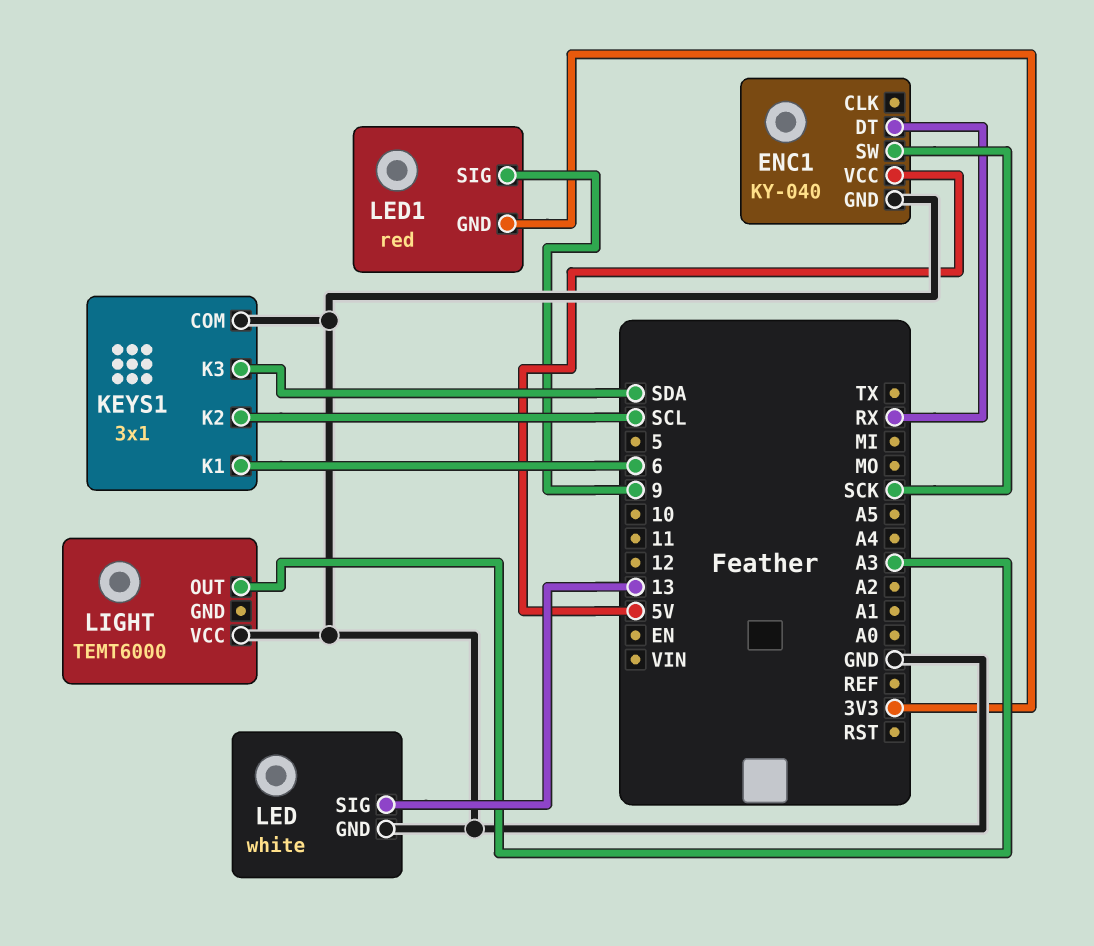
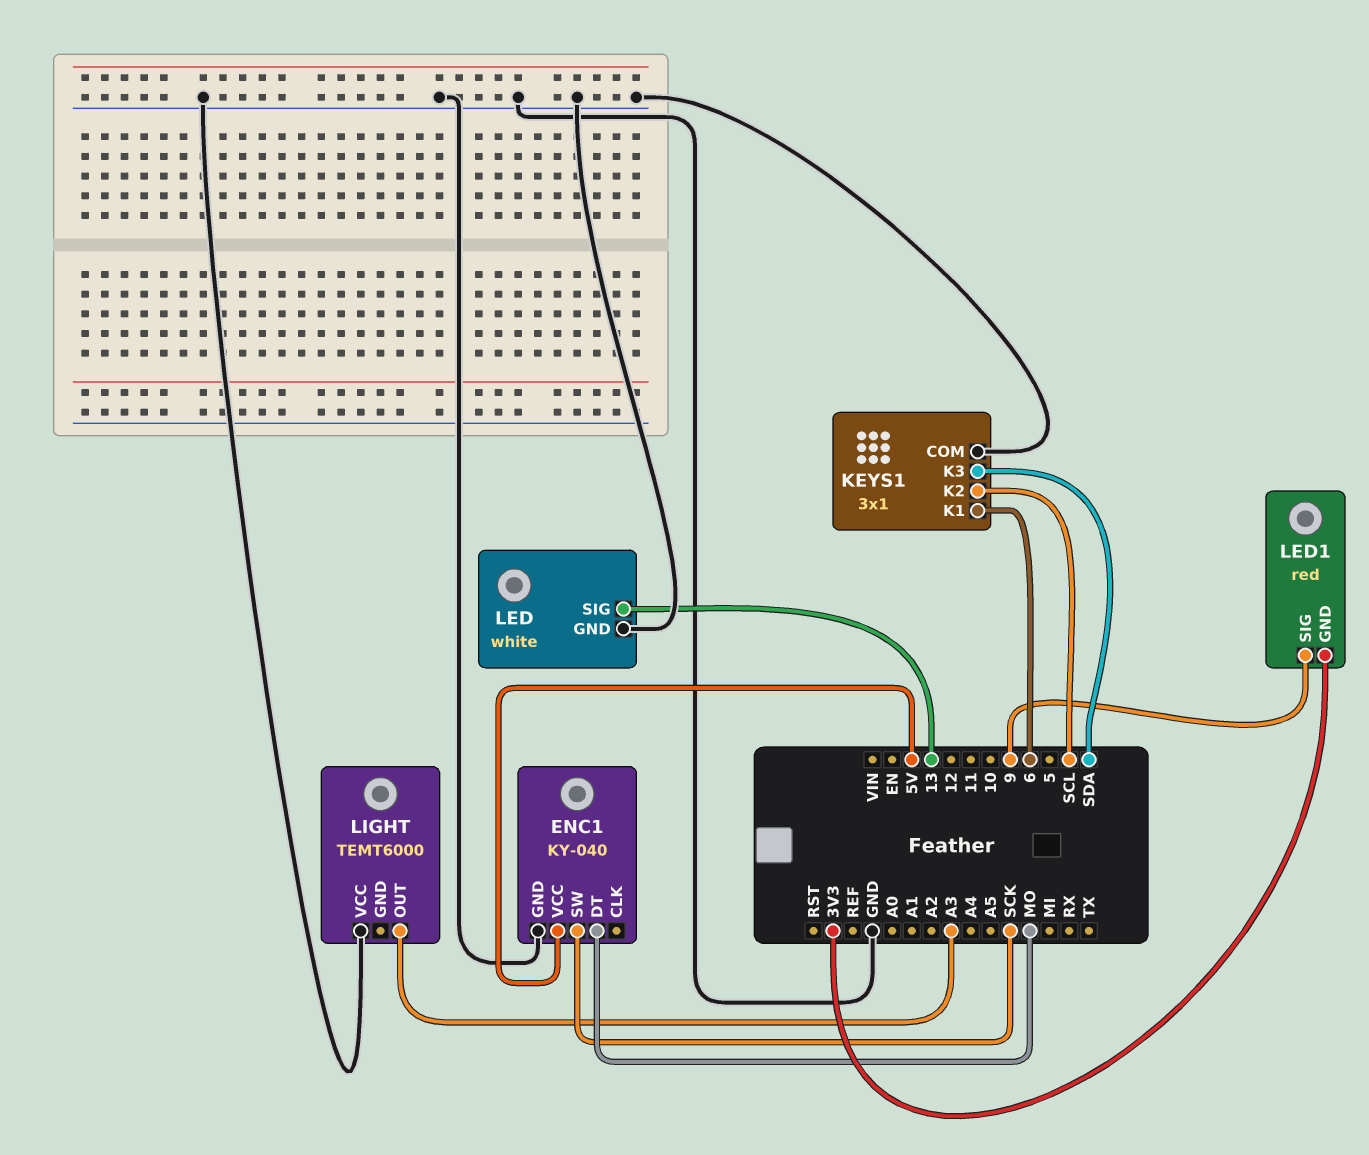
ENC1 pin DT: RX -> MO

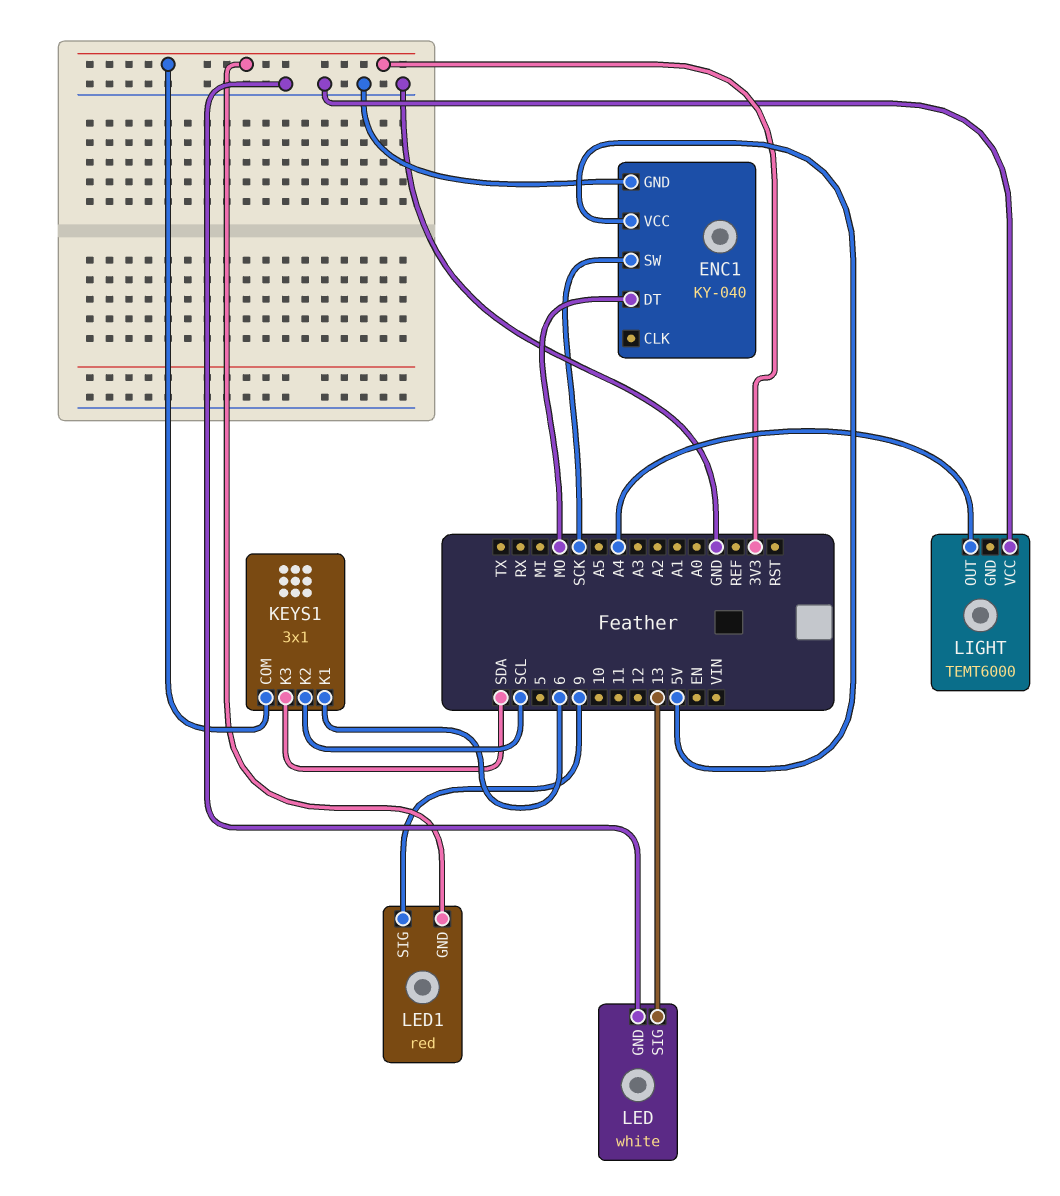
KEYS1 pin COM: GND -> 3V3
LIGHT pin OUT: A3 -> A4

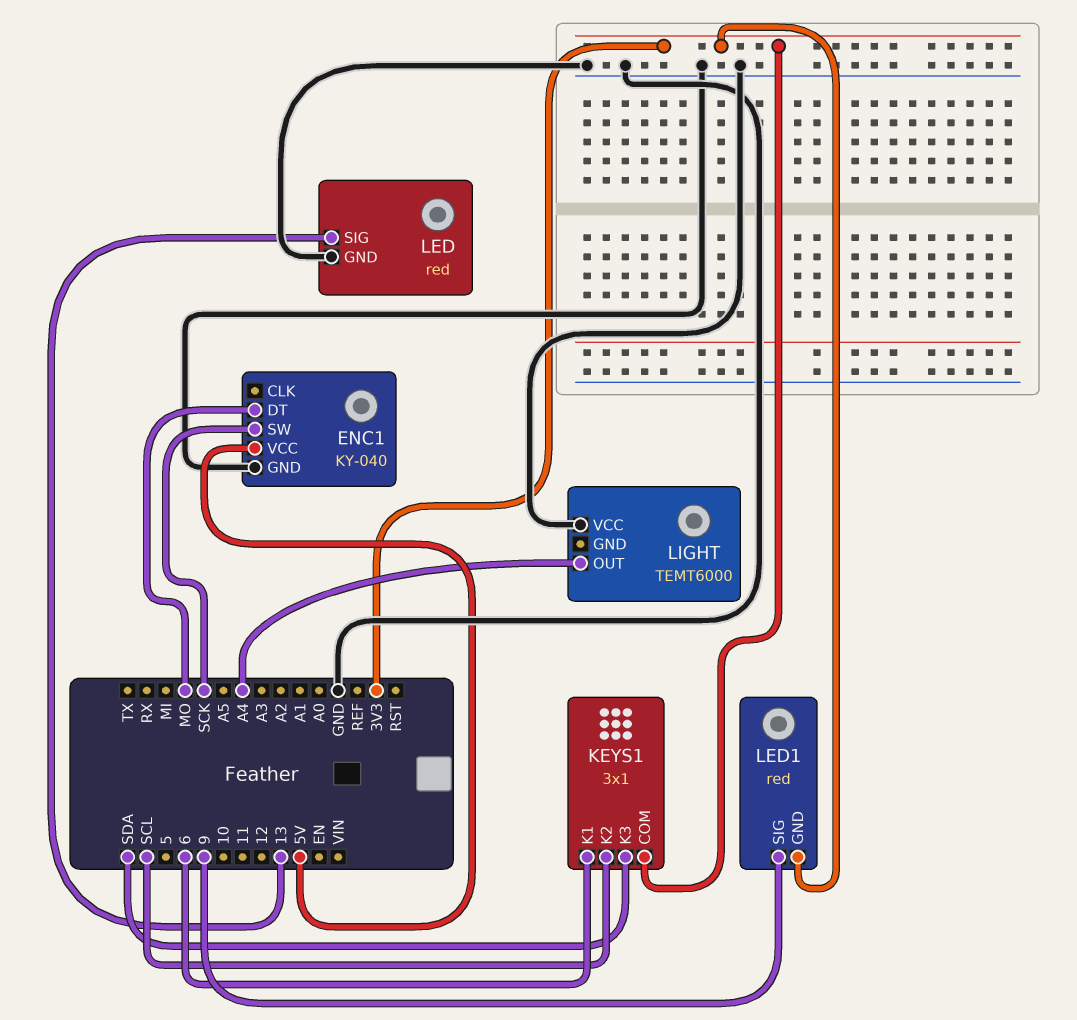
LED: white -> red

